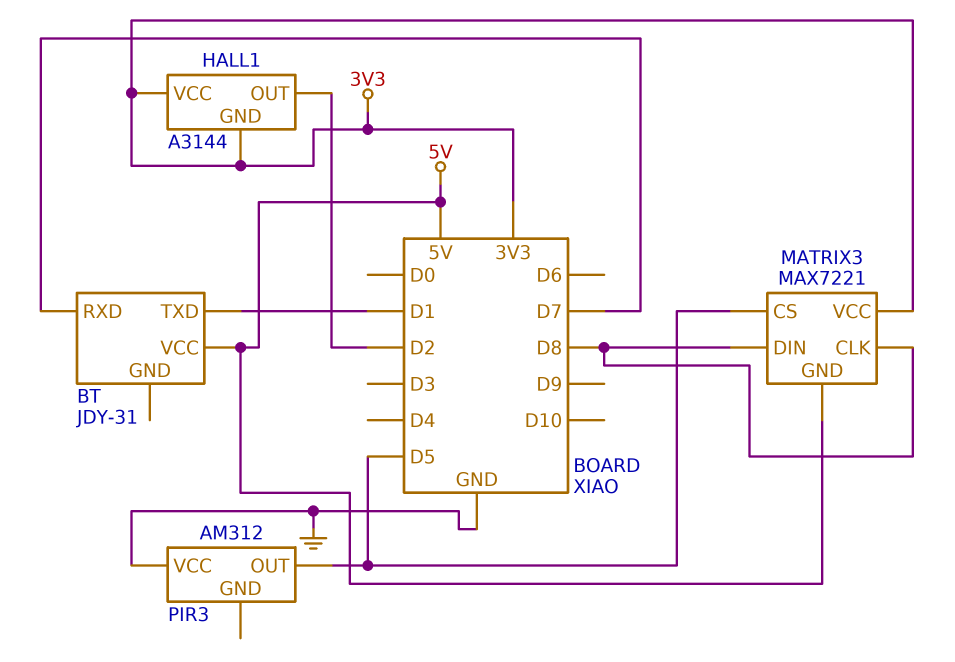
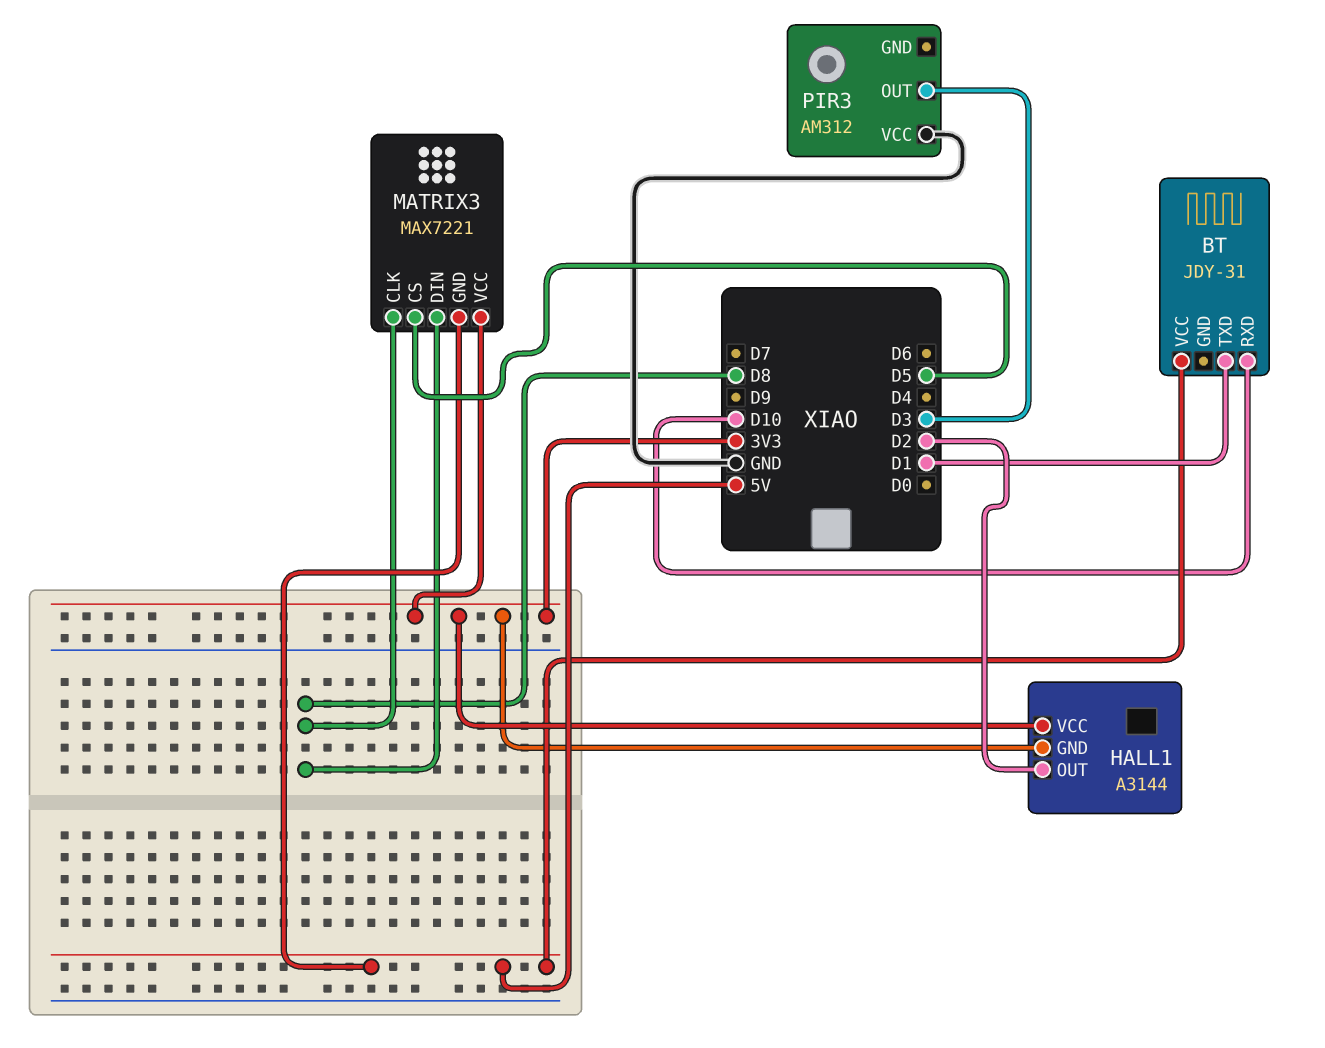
BT pin RXD: D7 -> D10
PIR3 pin OUT: D5 -> D3

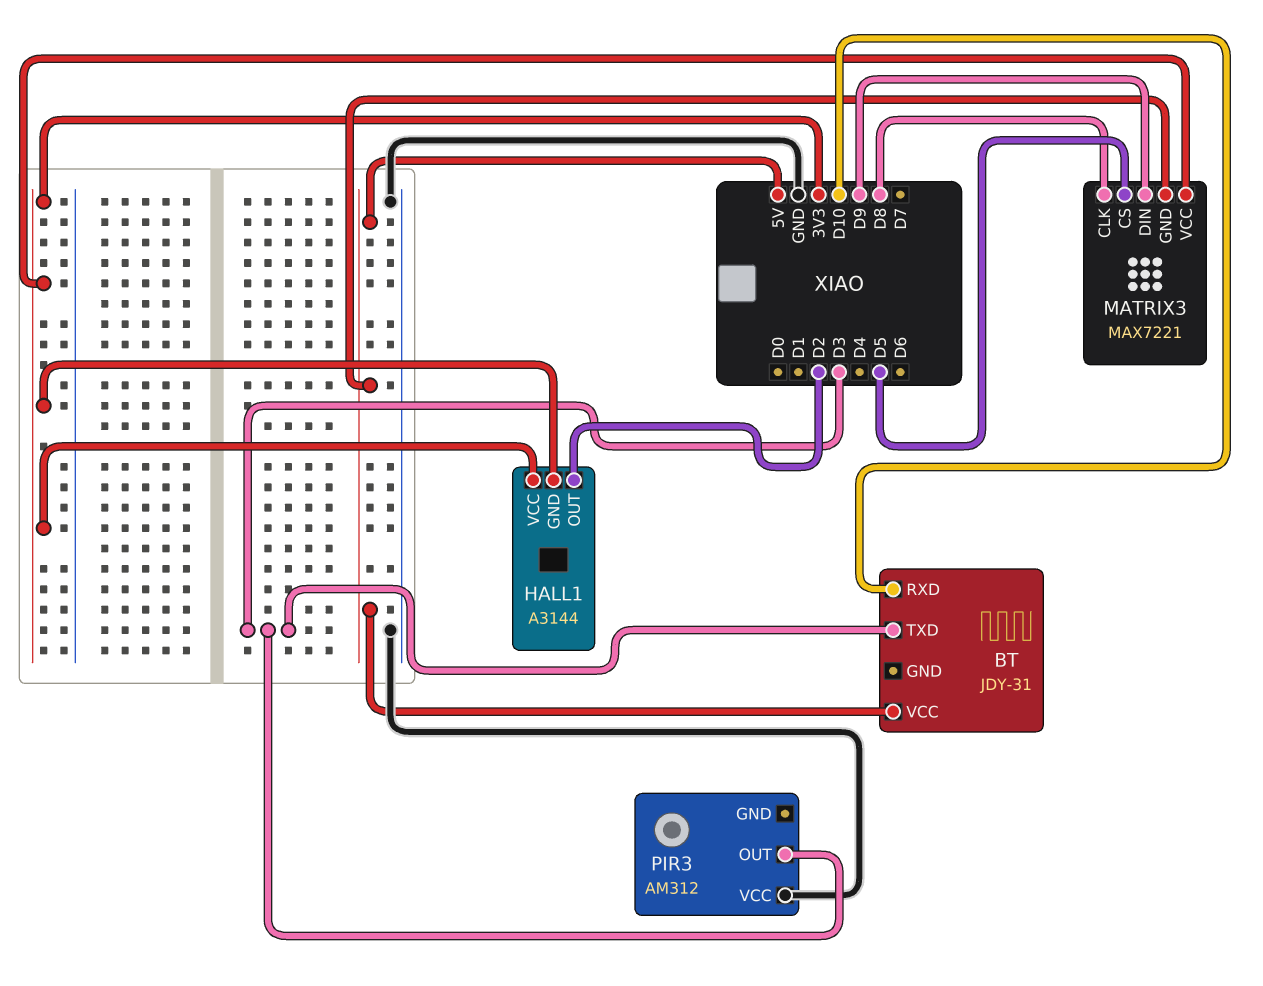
BT pin TXD: D1 -> D3
MATRIX3 pin DIN: D8 -> D9

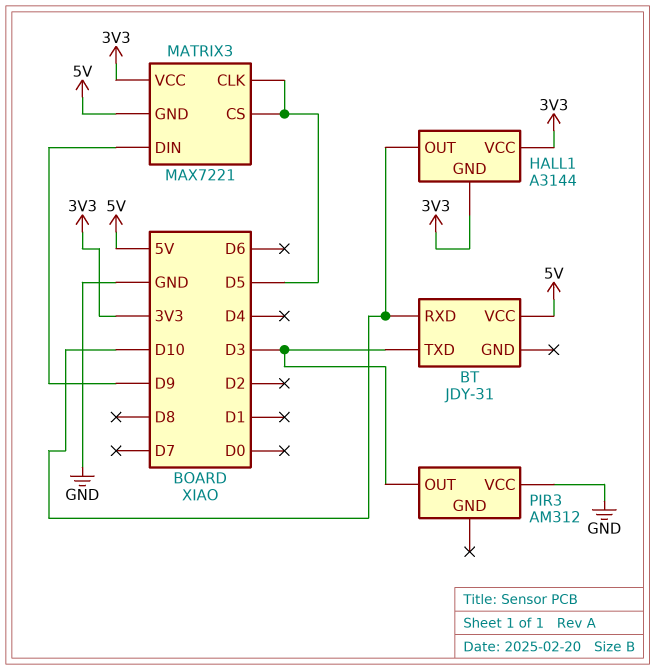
HALL1 pin OUT: D2 -> D10
MATRIX3 pin CLK: D8 -> D5

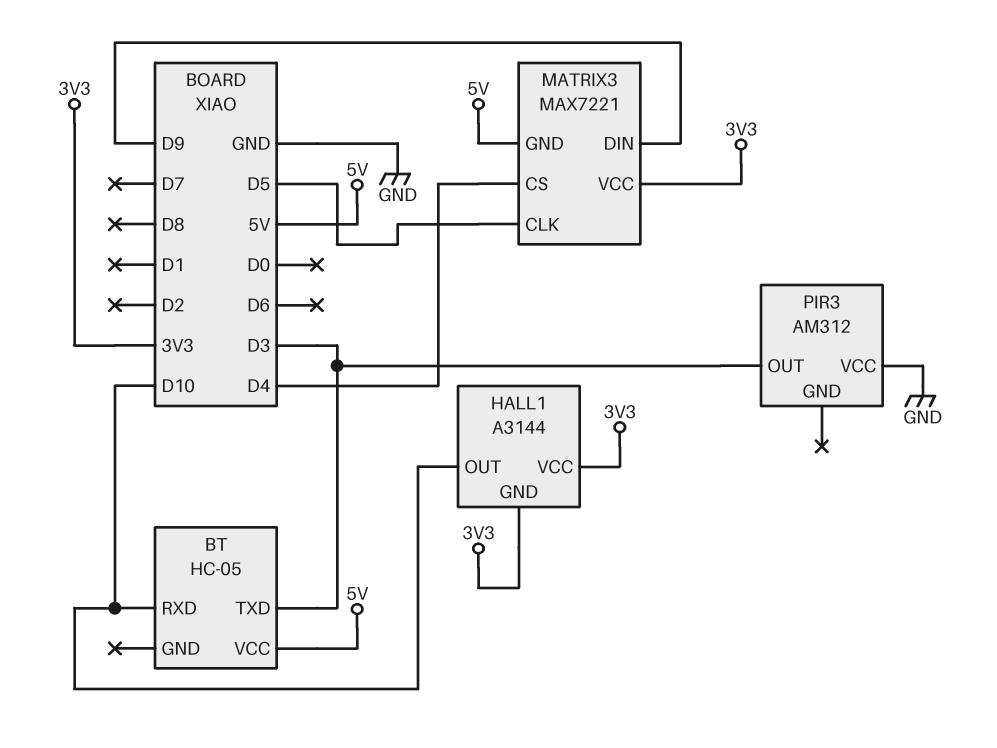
BT: JDY-31 -> HC-05
MATRIX3 pin CS: D5 -> D4

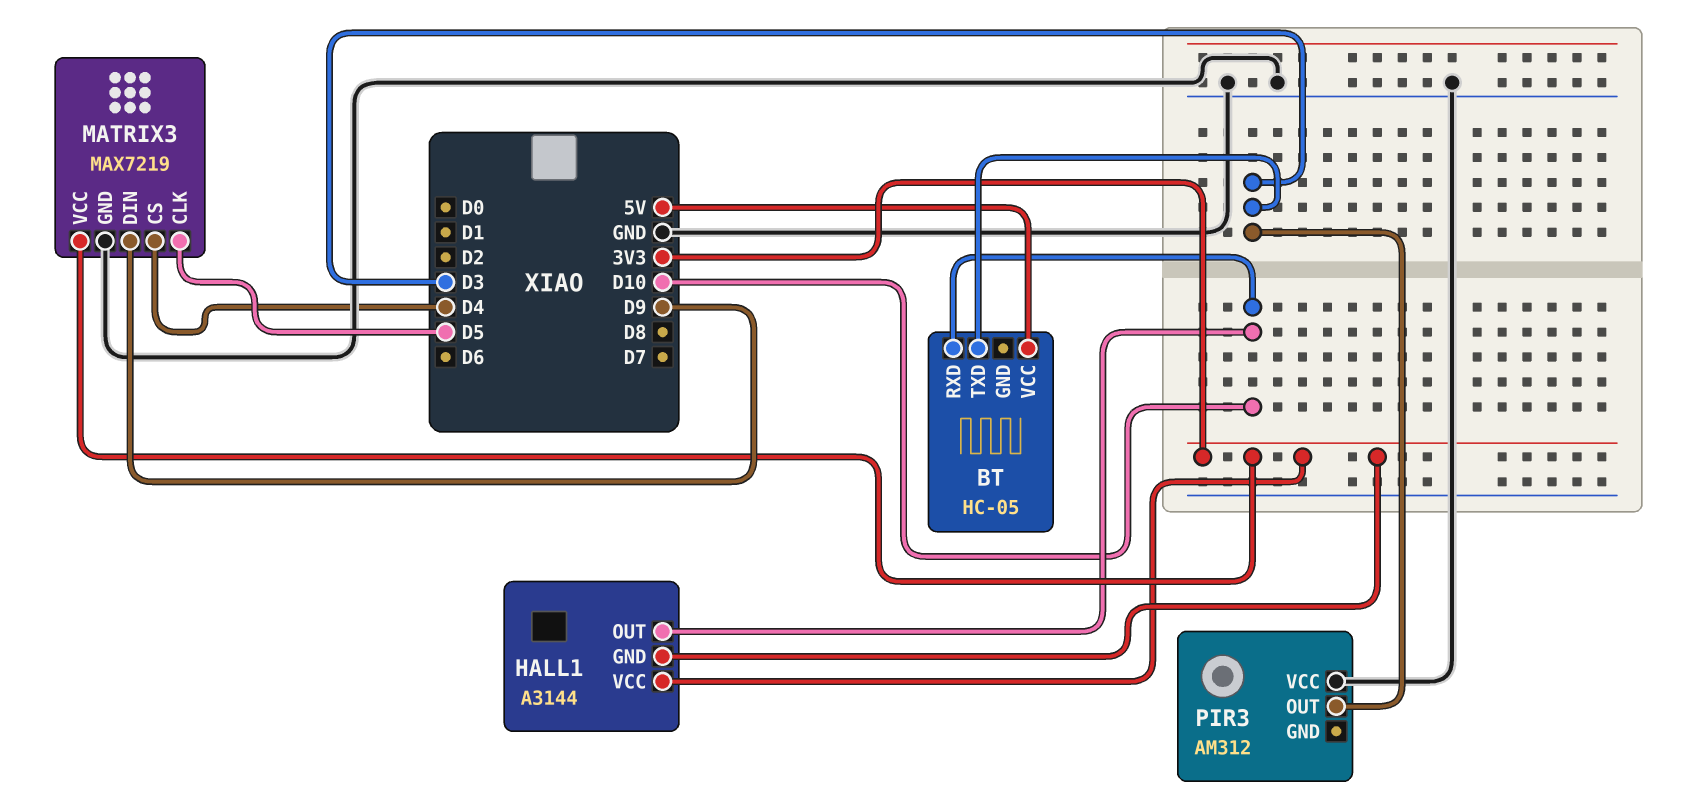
MATRIX3: MAX7221 -> MAX7219
MATRIX3 pin GND: 5V -> GND

